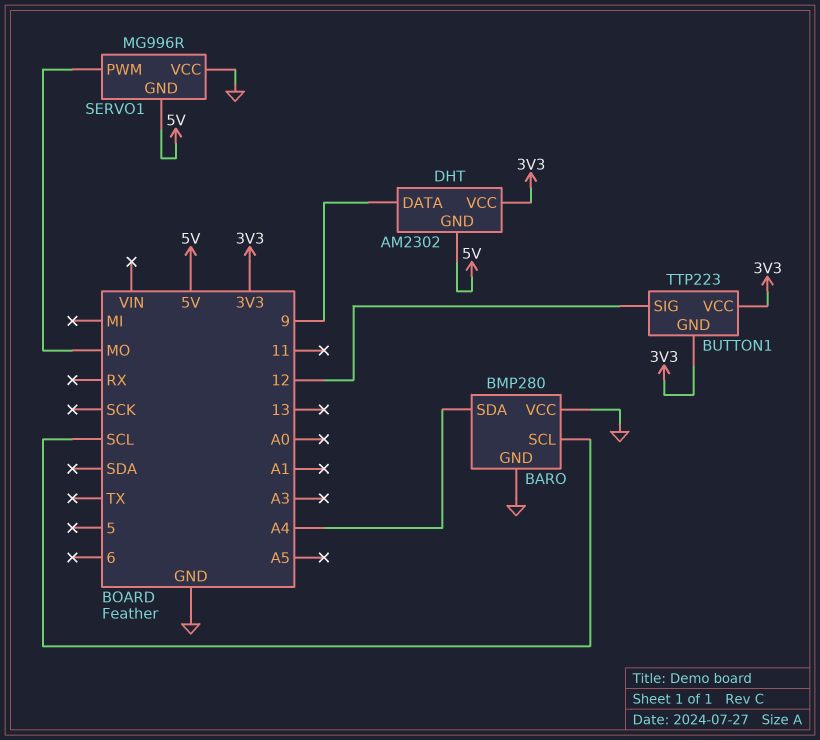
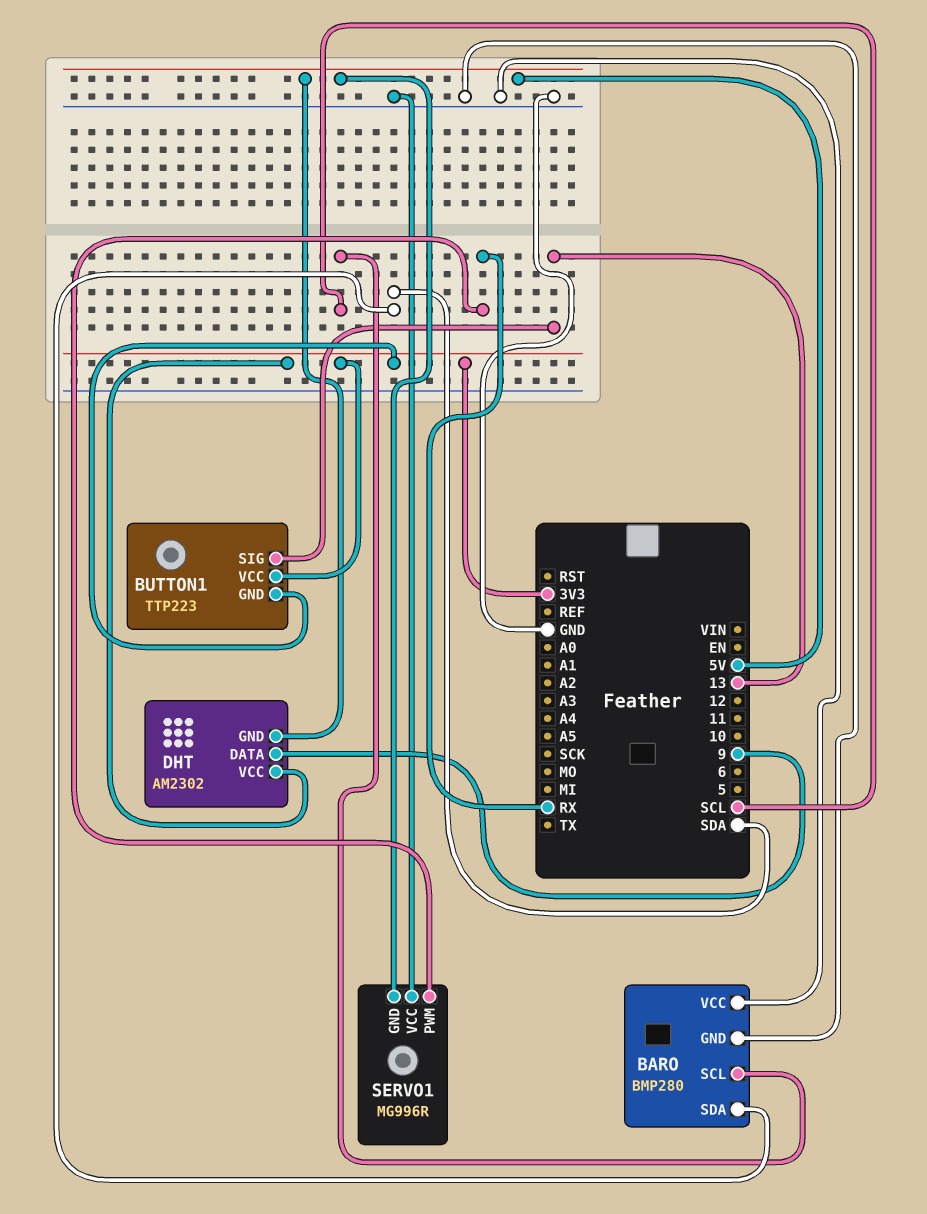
BARO pin SDA: A4 -> SDA
BUTTON1 pin SIG: 12 -> 13
SERVO1 pin PWM: MO -> RX

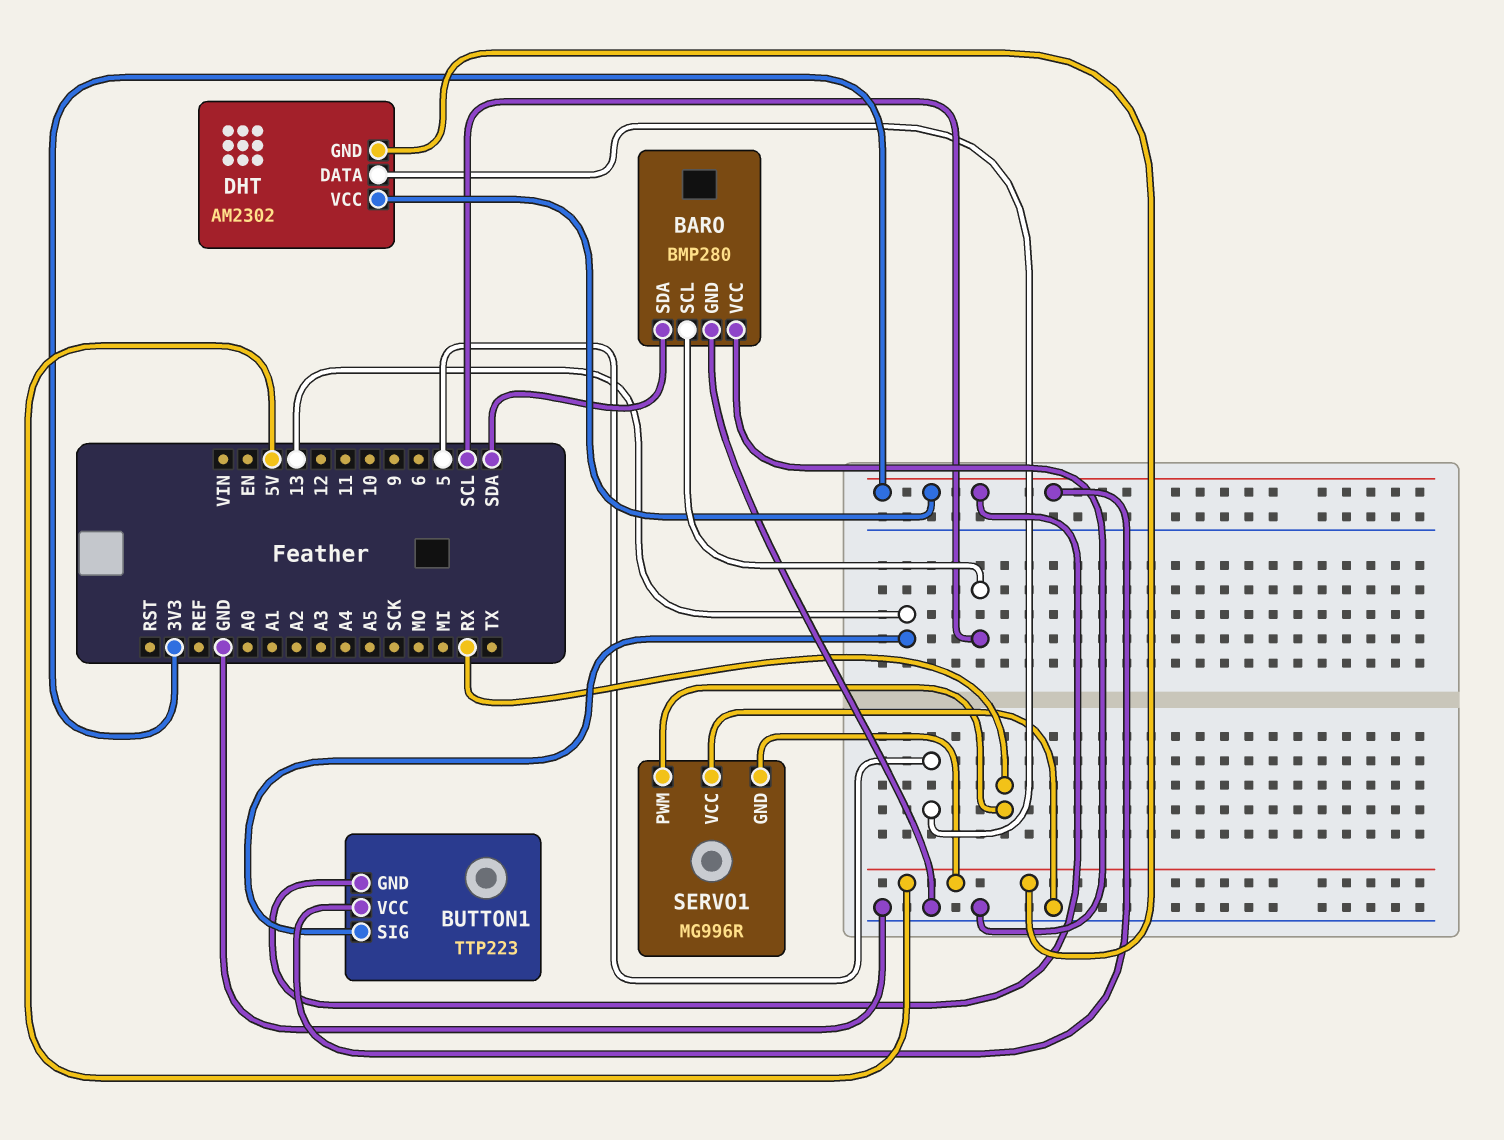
DHT pin DATA: 9 -> 5

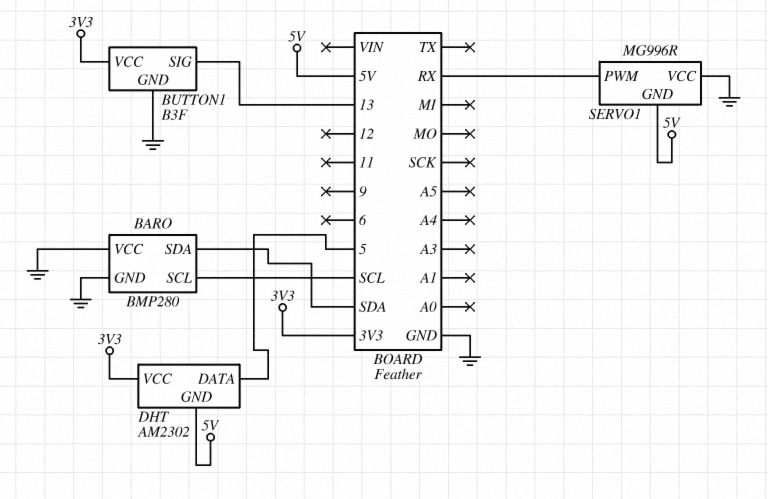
BUTTON1: TTP223 -> B3F
BUTTON1 pin GND: 3V3 -> GND

